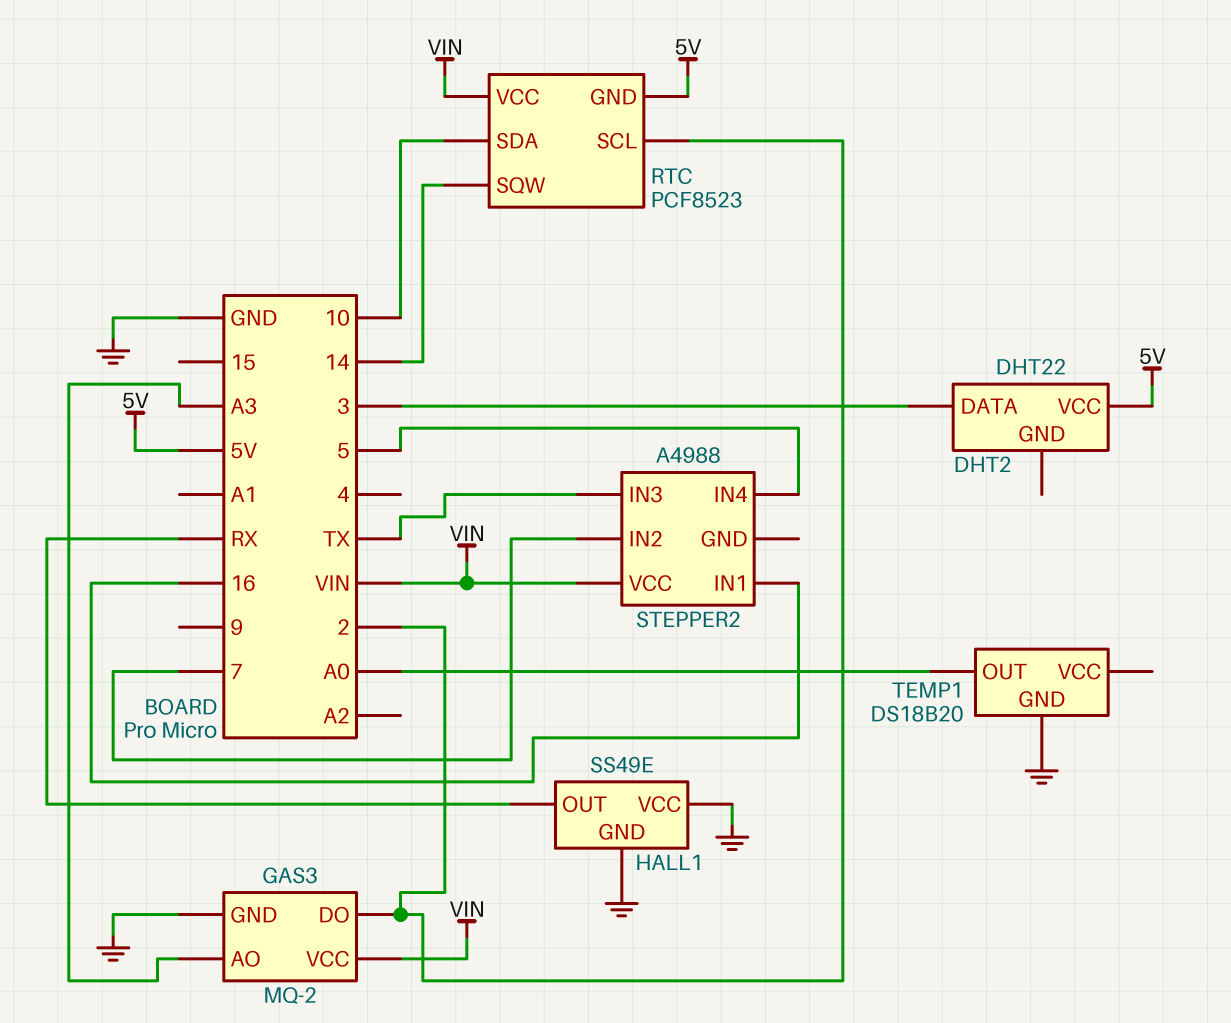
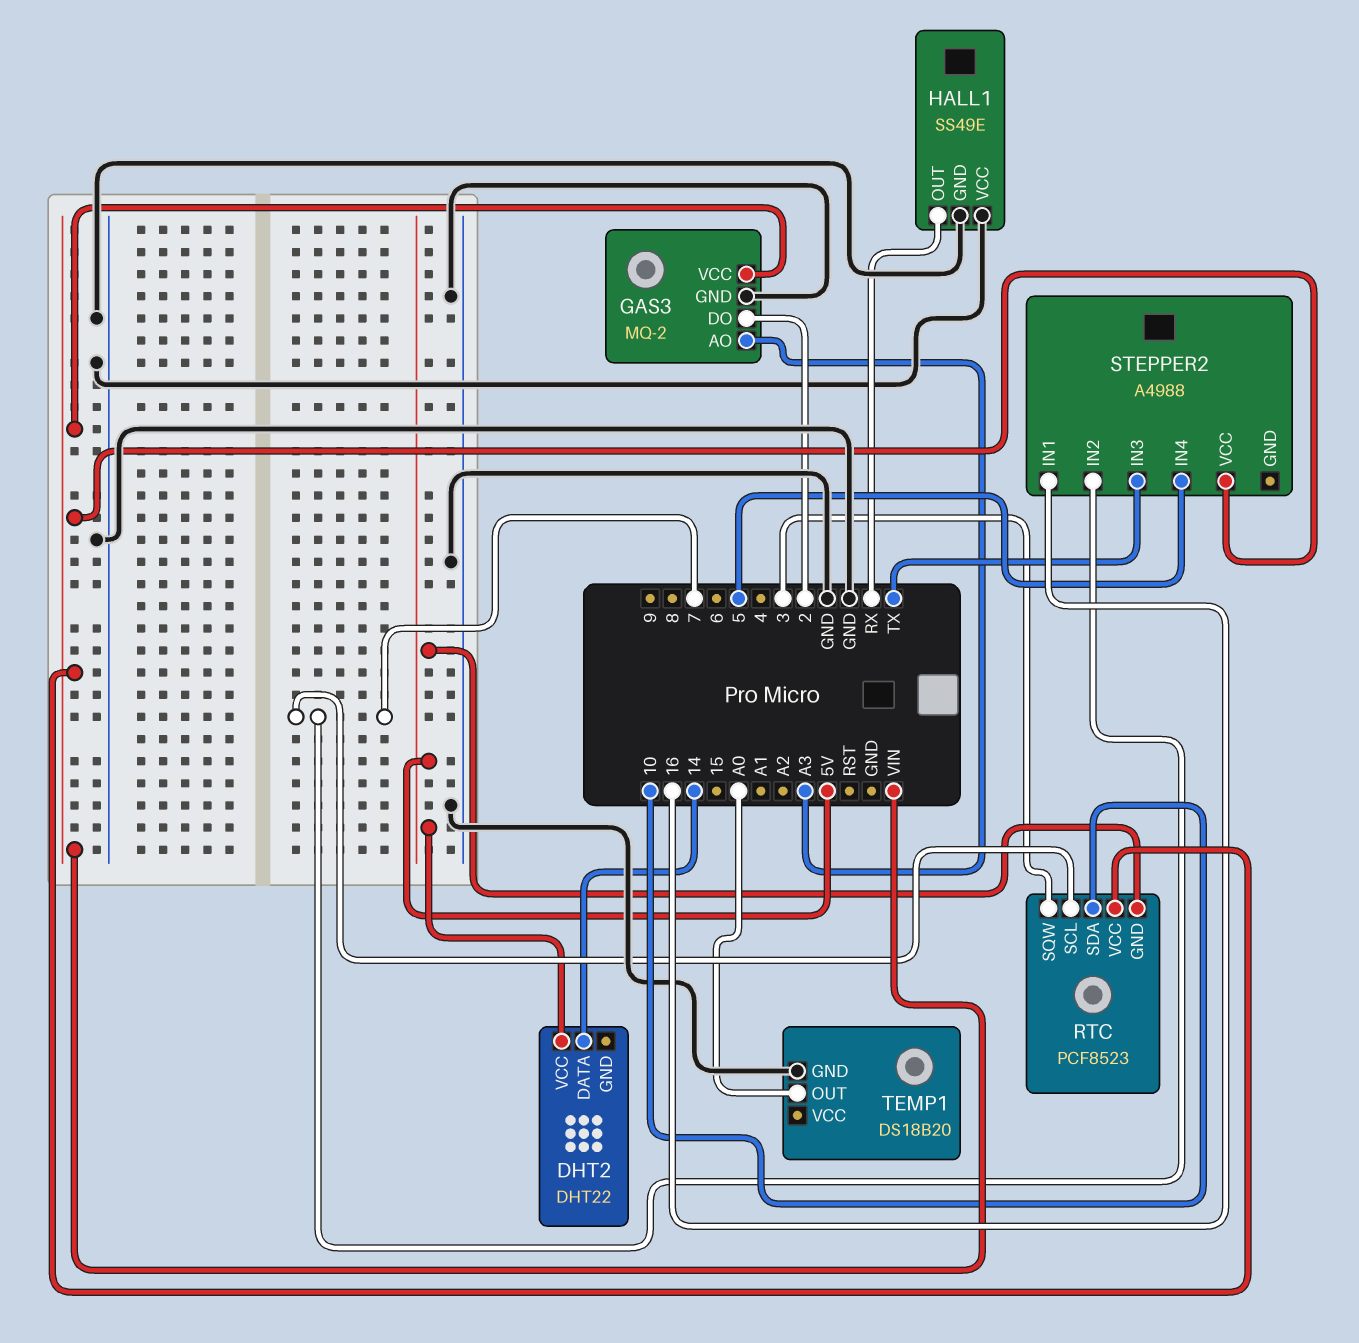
DHT2 pin DATA: 3 -> 14
RTC pin SCL: 2 -> 7
RTC pin SQW: 14 -> 3

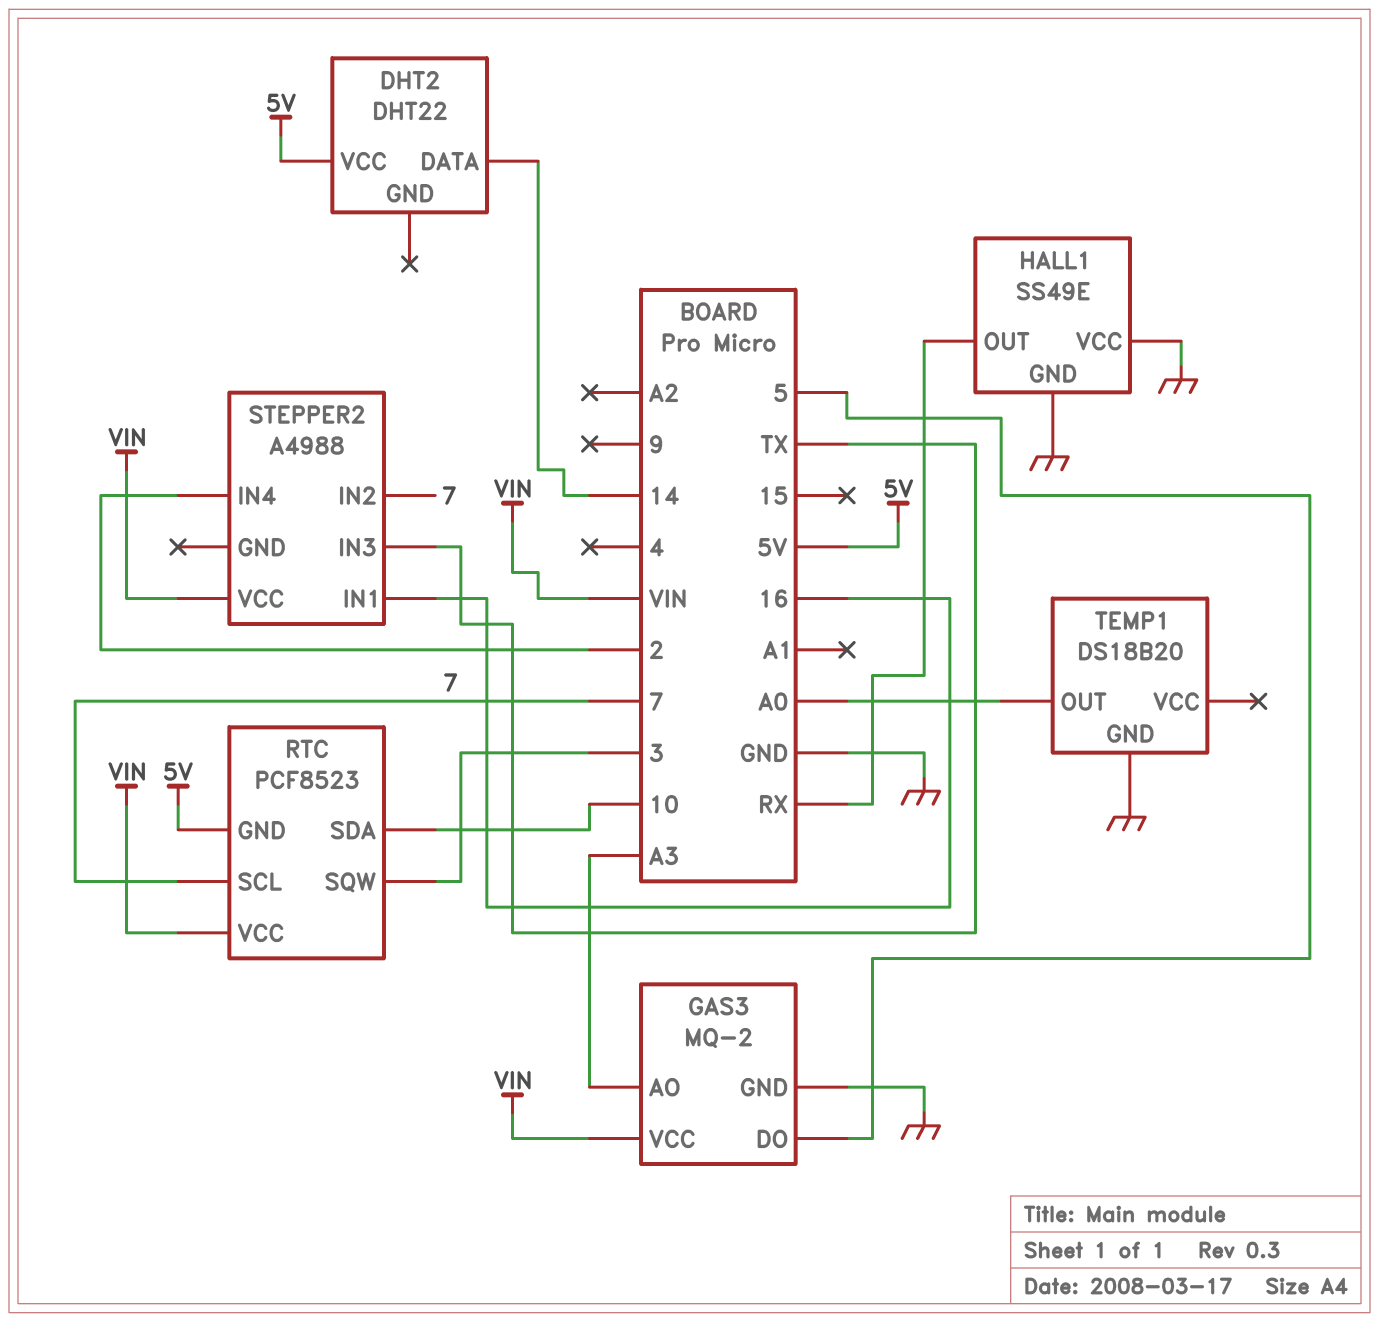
GAS3 pin DO: 2 -> 5
STEPPER2 pin IN4: 5 -> 2

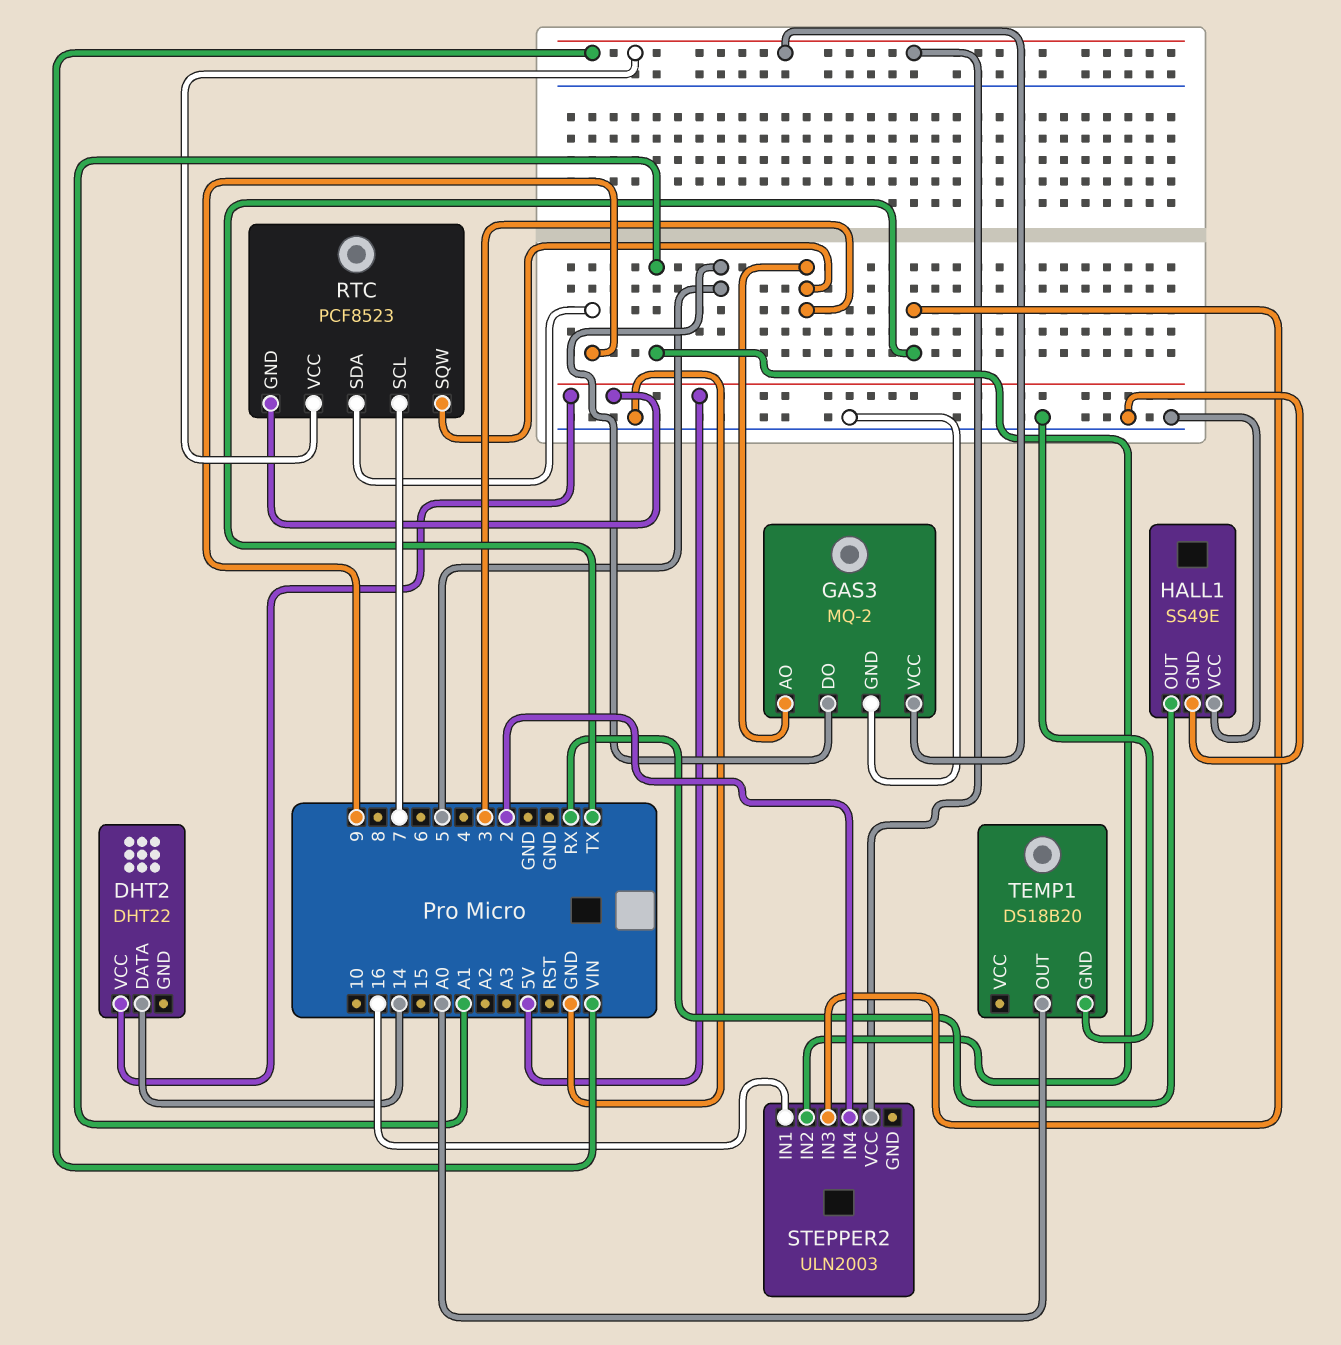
GAS3 pin AO: A3 -> 3
RTC pin SDA: 10 -> 9
STEPPER2: A4988 -> ULN2003
STEPPER2 pin IN2: 7 -> A1

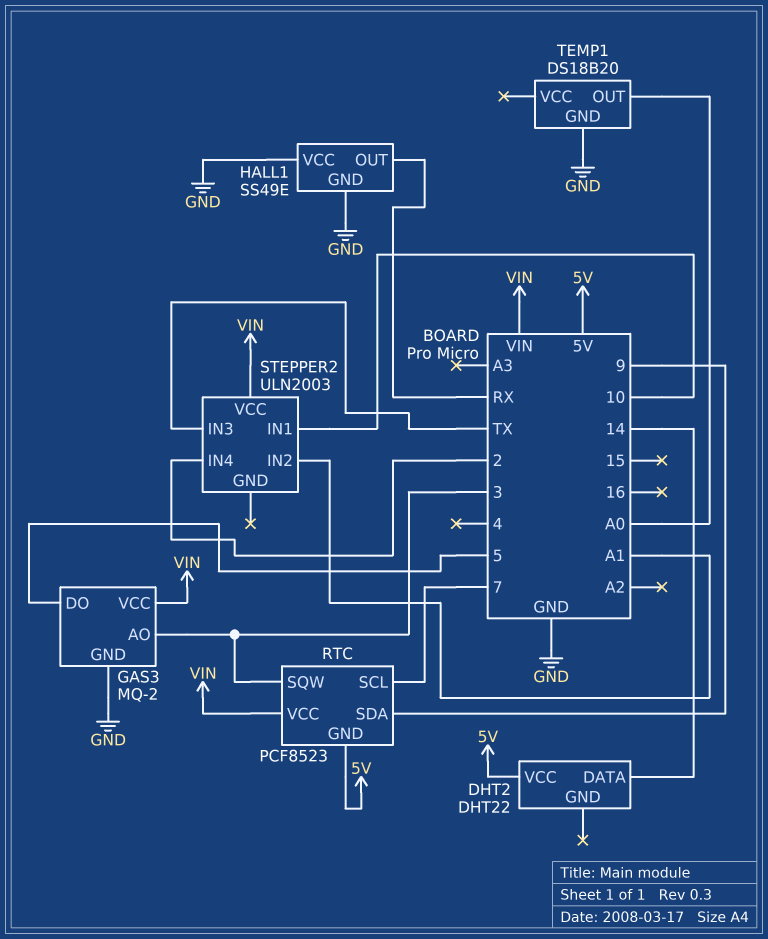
STEPPER2 pin IN1: 16 -> 10

